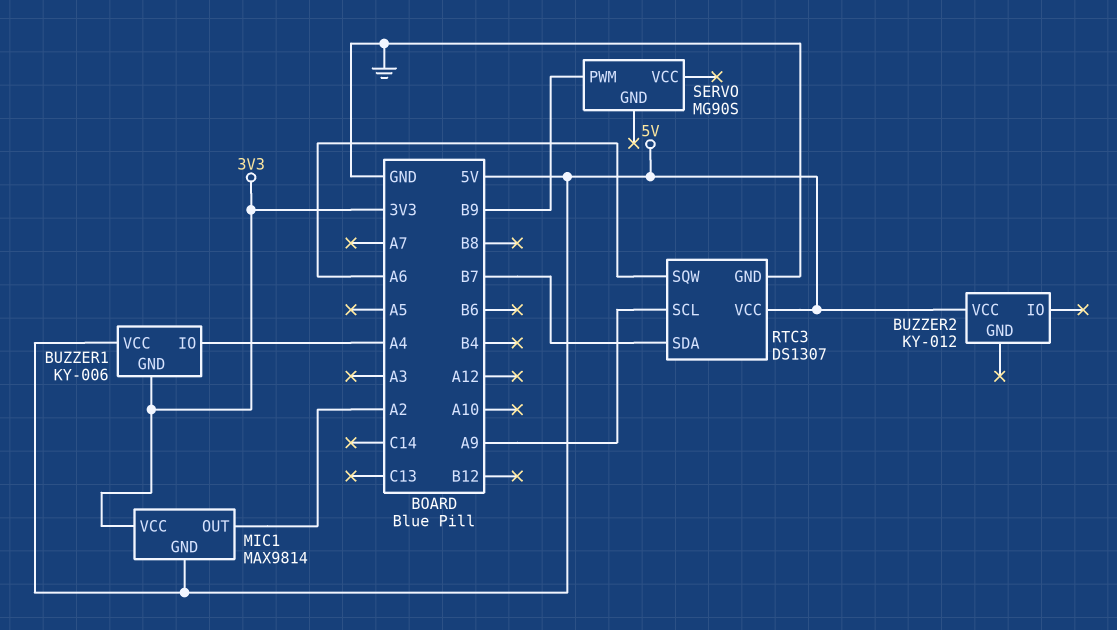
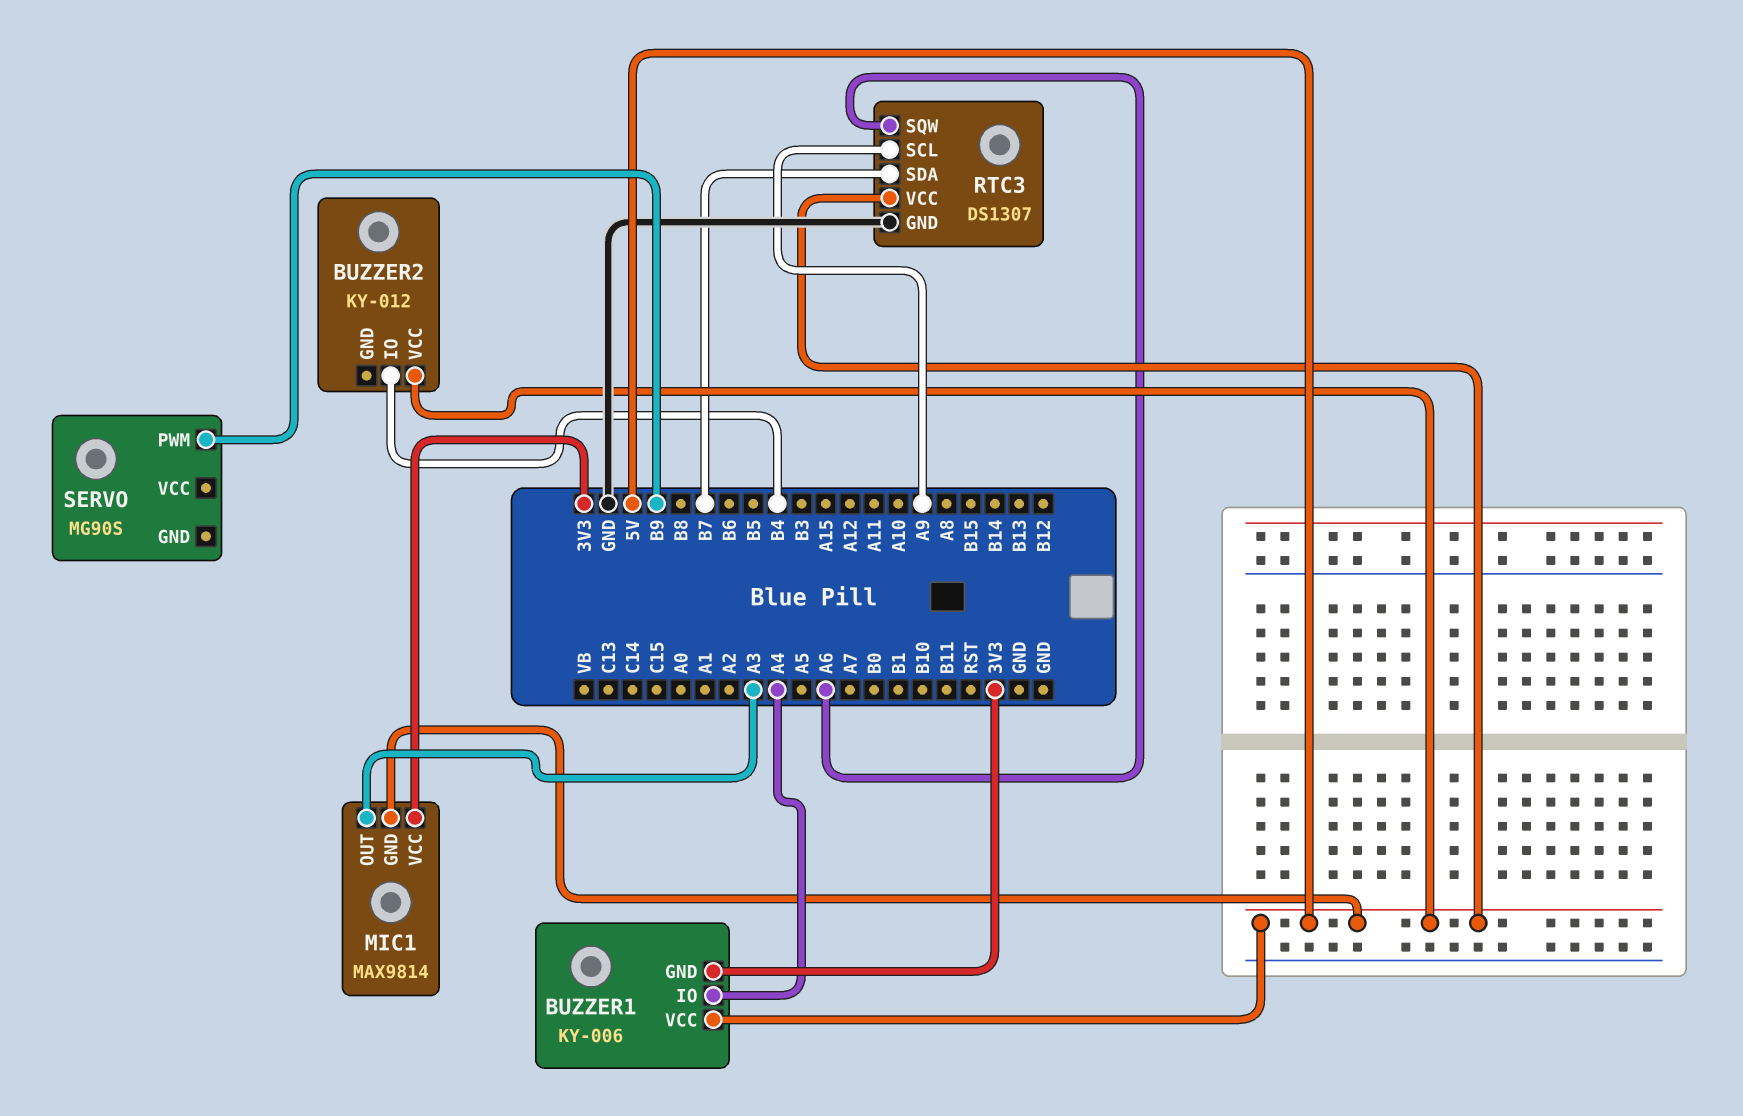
BUZZER2 pin IO: none -> B4
MIC1 pin OUT: A2 -> A3

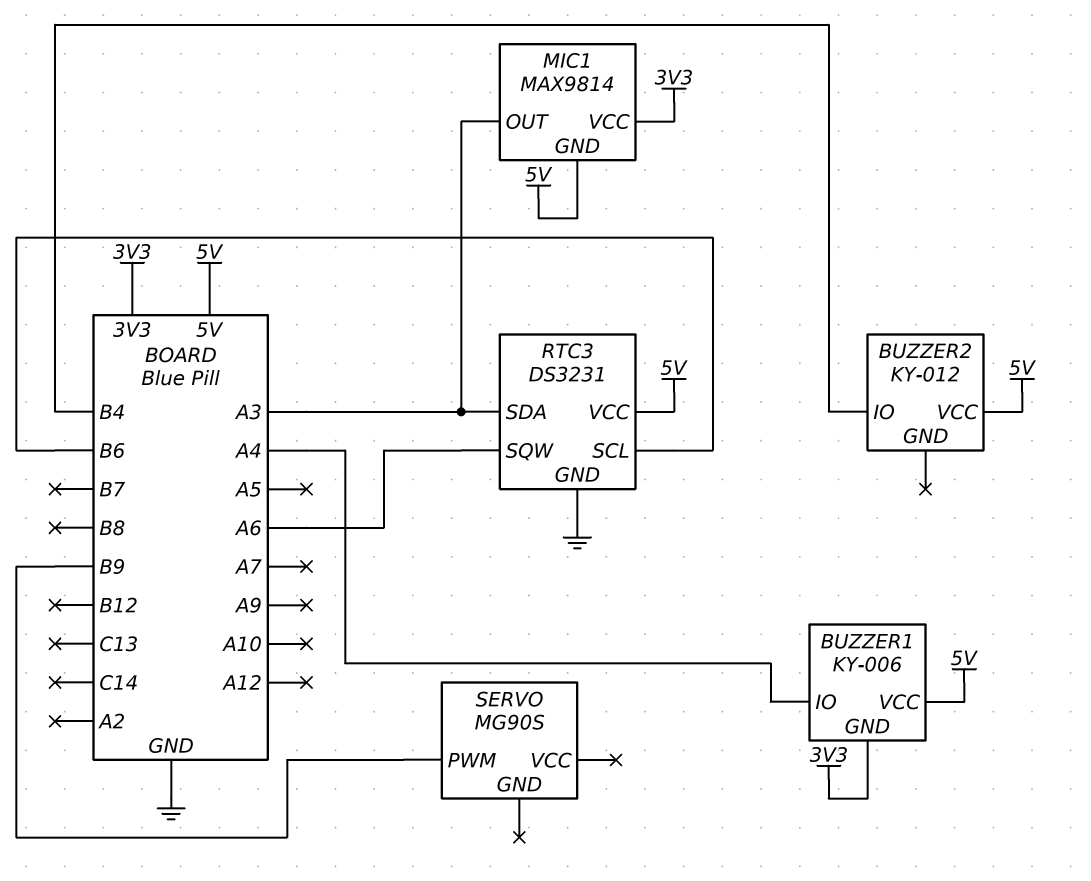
RTC3: DS1307 -> DS3231
RTC3 pin SCL: A9 -> B6
RTC3 pin SDA: B7 -> A3

